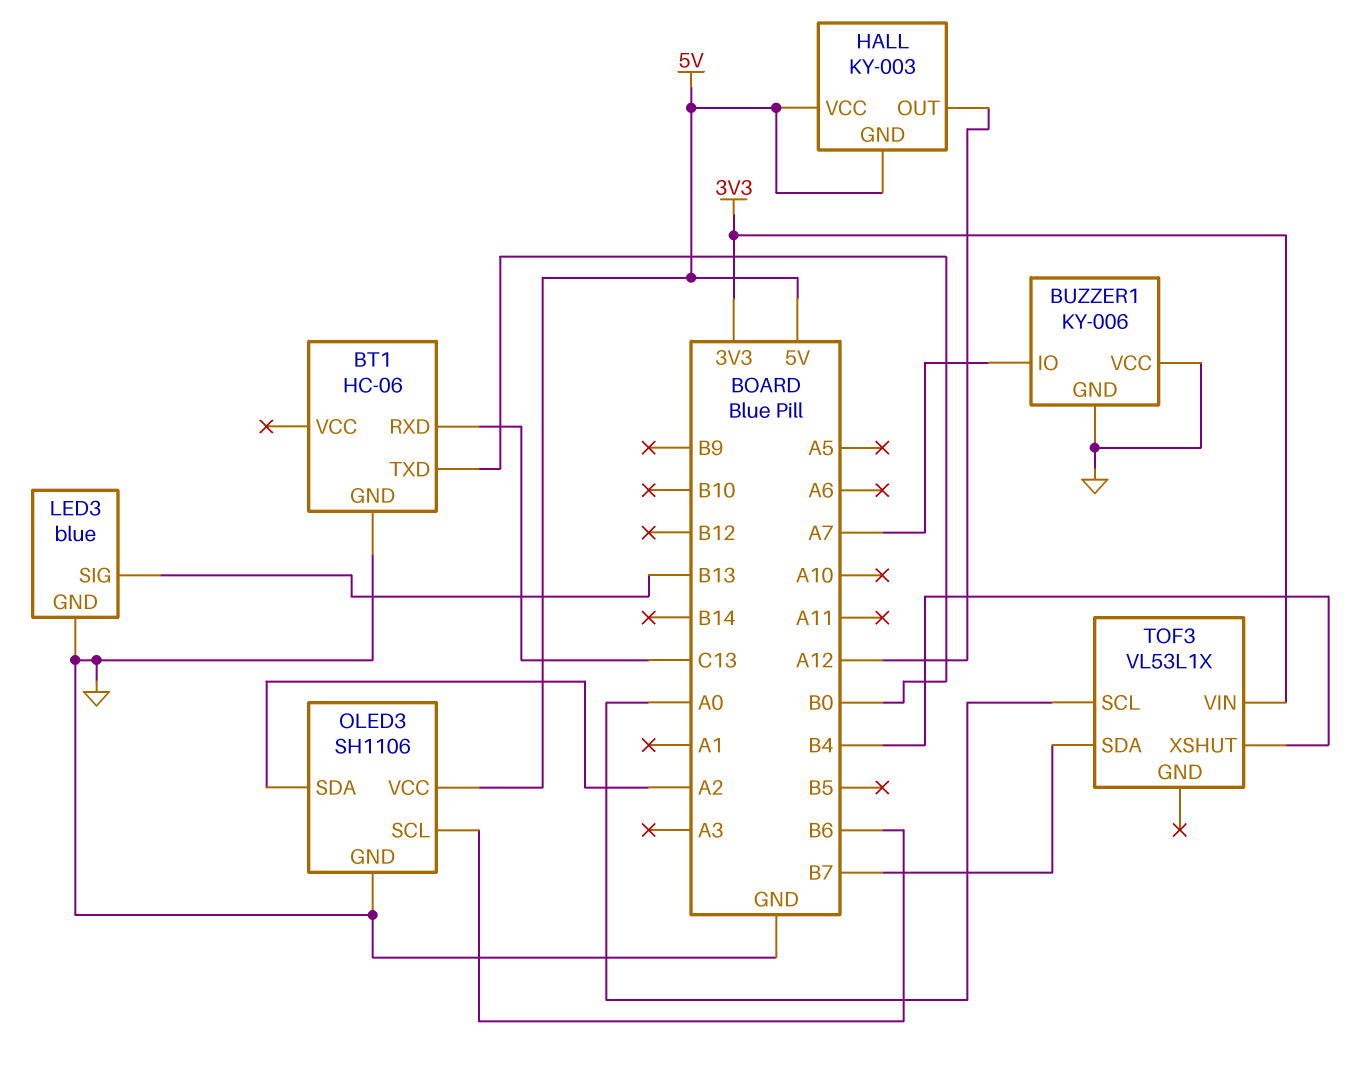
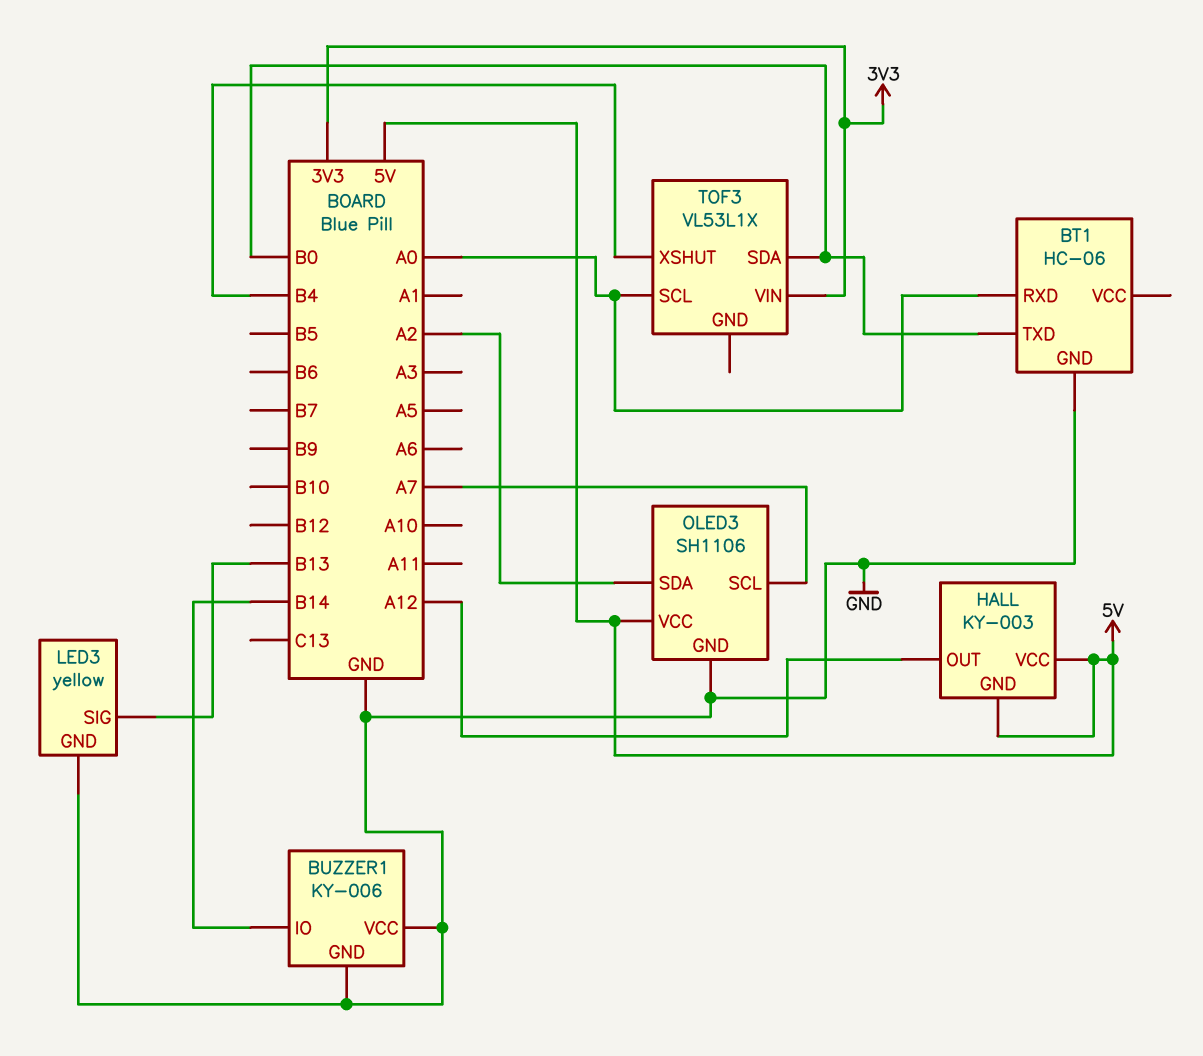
BT1 pin RXD: C13 -> A0
BUZZER1 pin IO: A7 -> B14
LED3: blue -> yellow
OLED3 pin SCL: B6 -> A7
TOF3 pin SDA: B7 -> B0

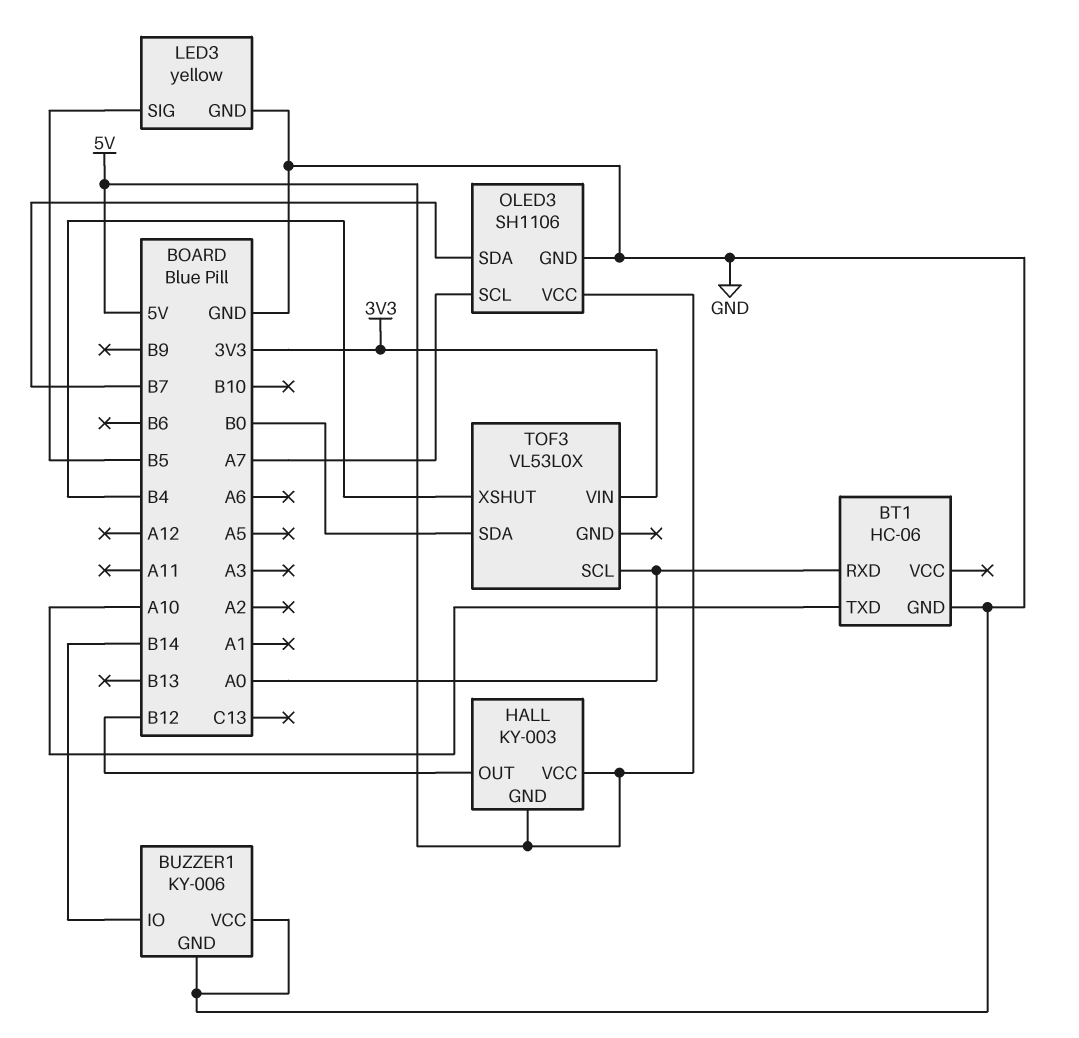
BT1 pin TXD: B0 -> A10
HALL pin OUT: A12 -> B12
LED3 pin SIG: B13 -> B5
OLED3 pin SDA: A2 -> B7
TOF3: VL53L1X -> VL53L0X

